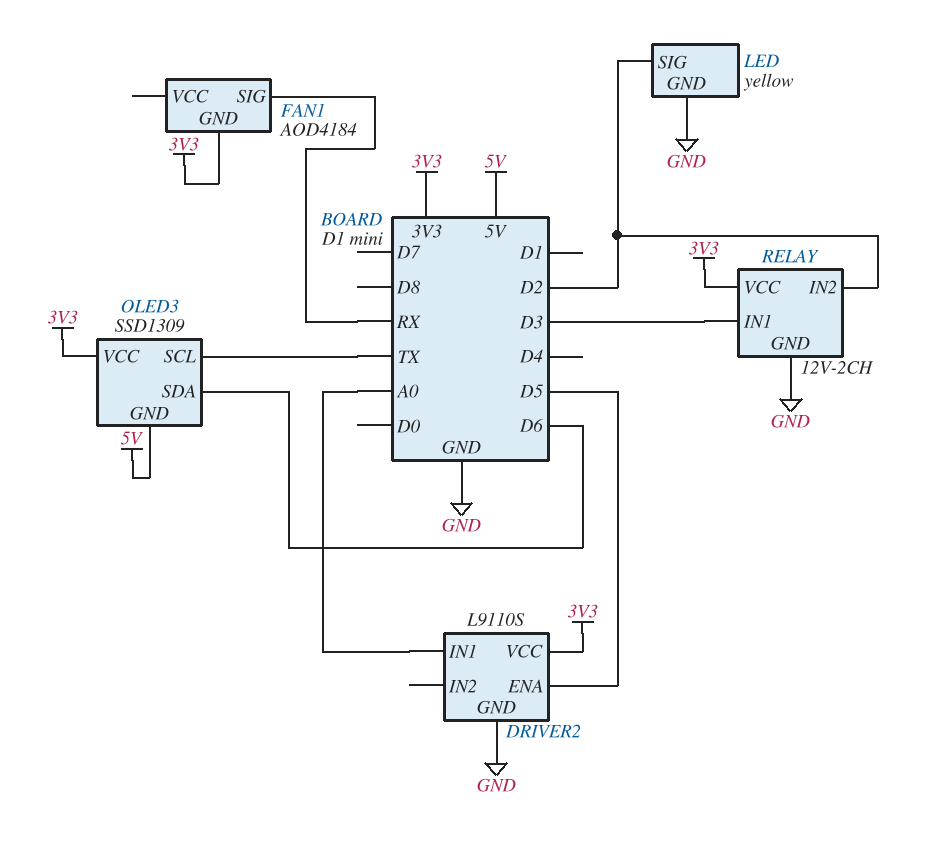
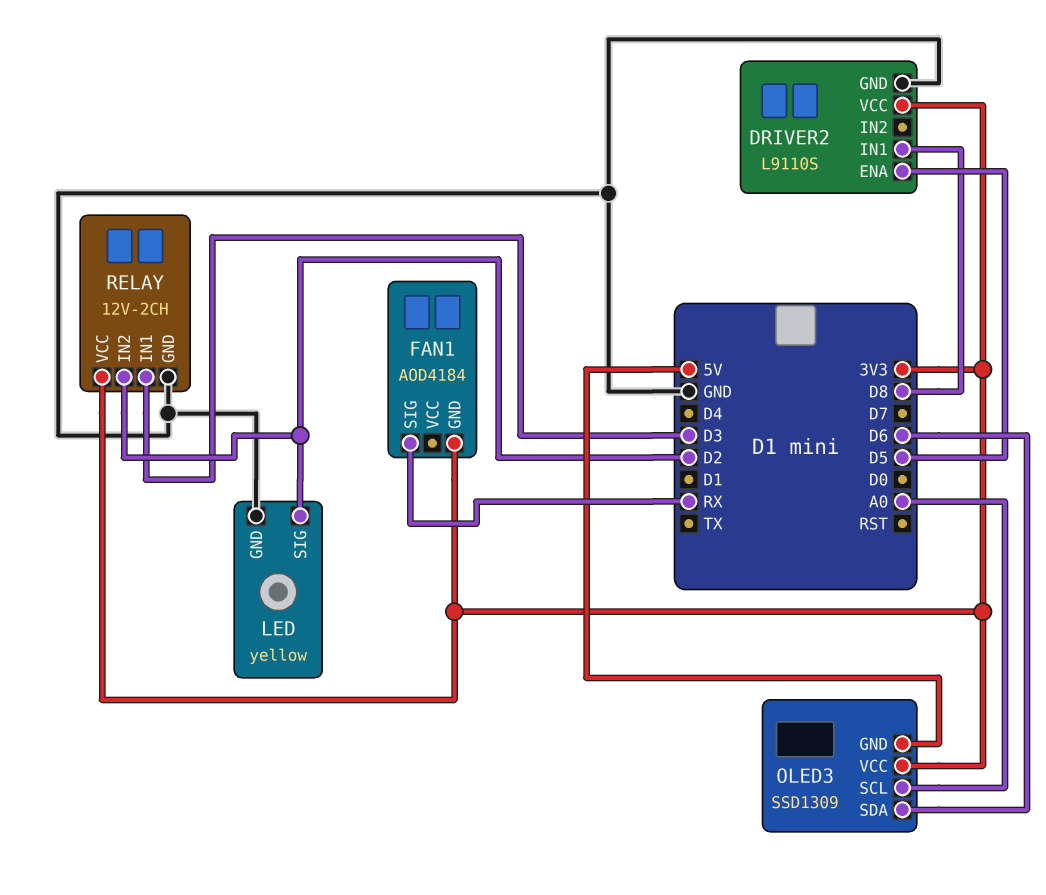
DRIVER2 pin IN1: A0 -> D8
OLED3 pin SCL: TX -> A0

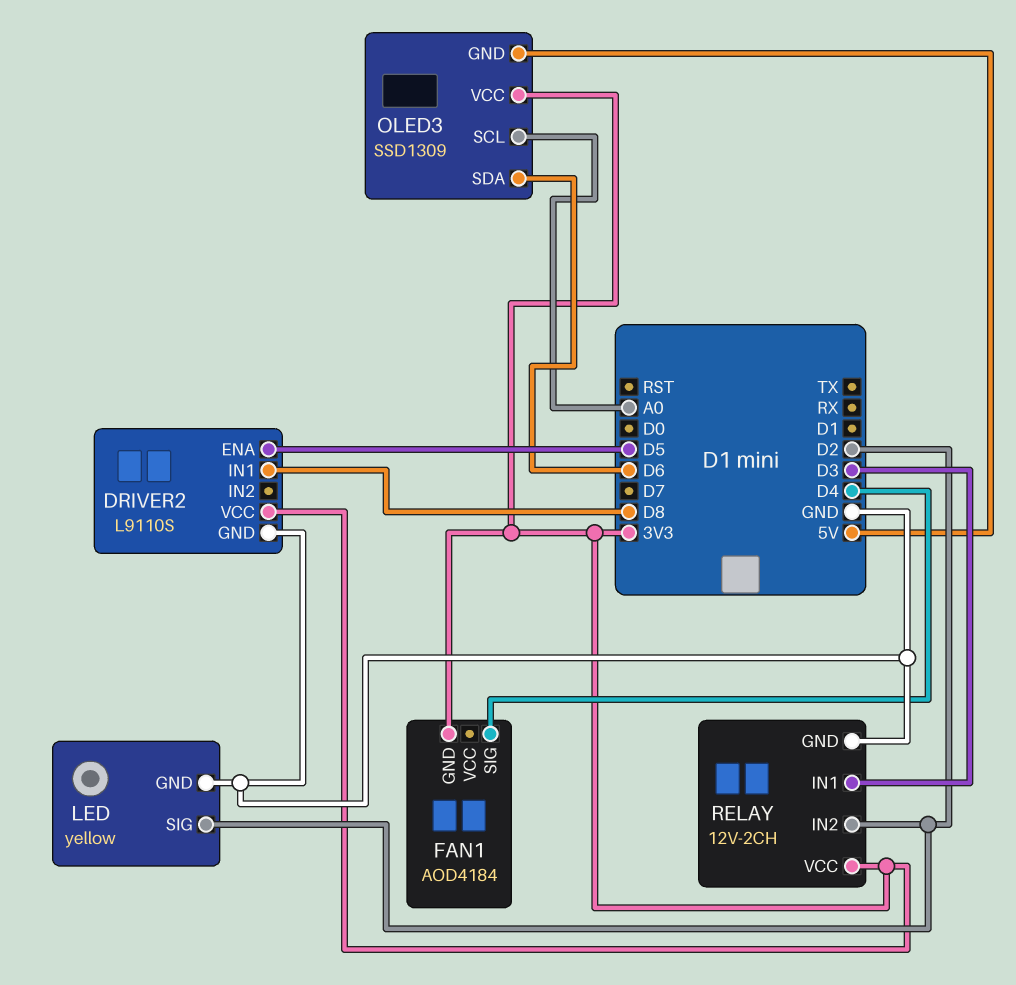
FAN1 pin SIG: RX -> D4

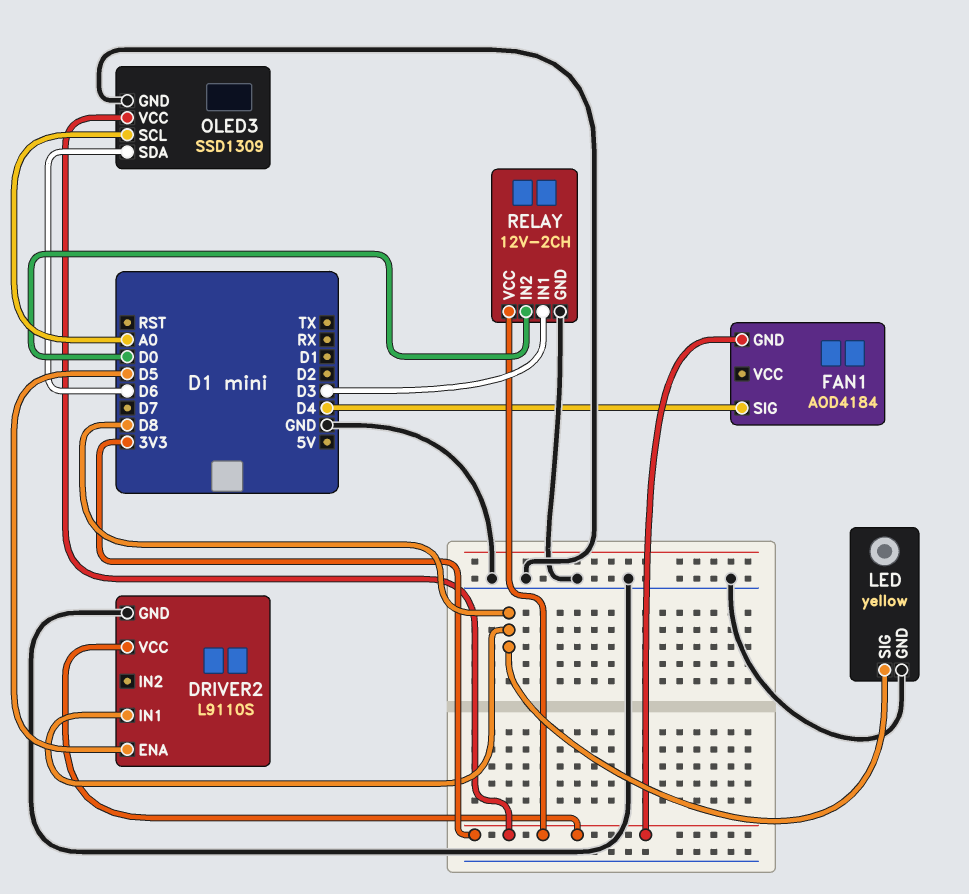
LED pin SIG: D2 -> D8
OLED3 pin GND: 5V -> GND
RELAY pin IN2: D2 -> D0

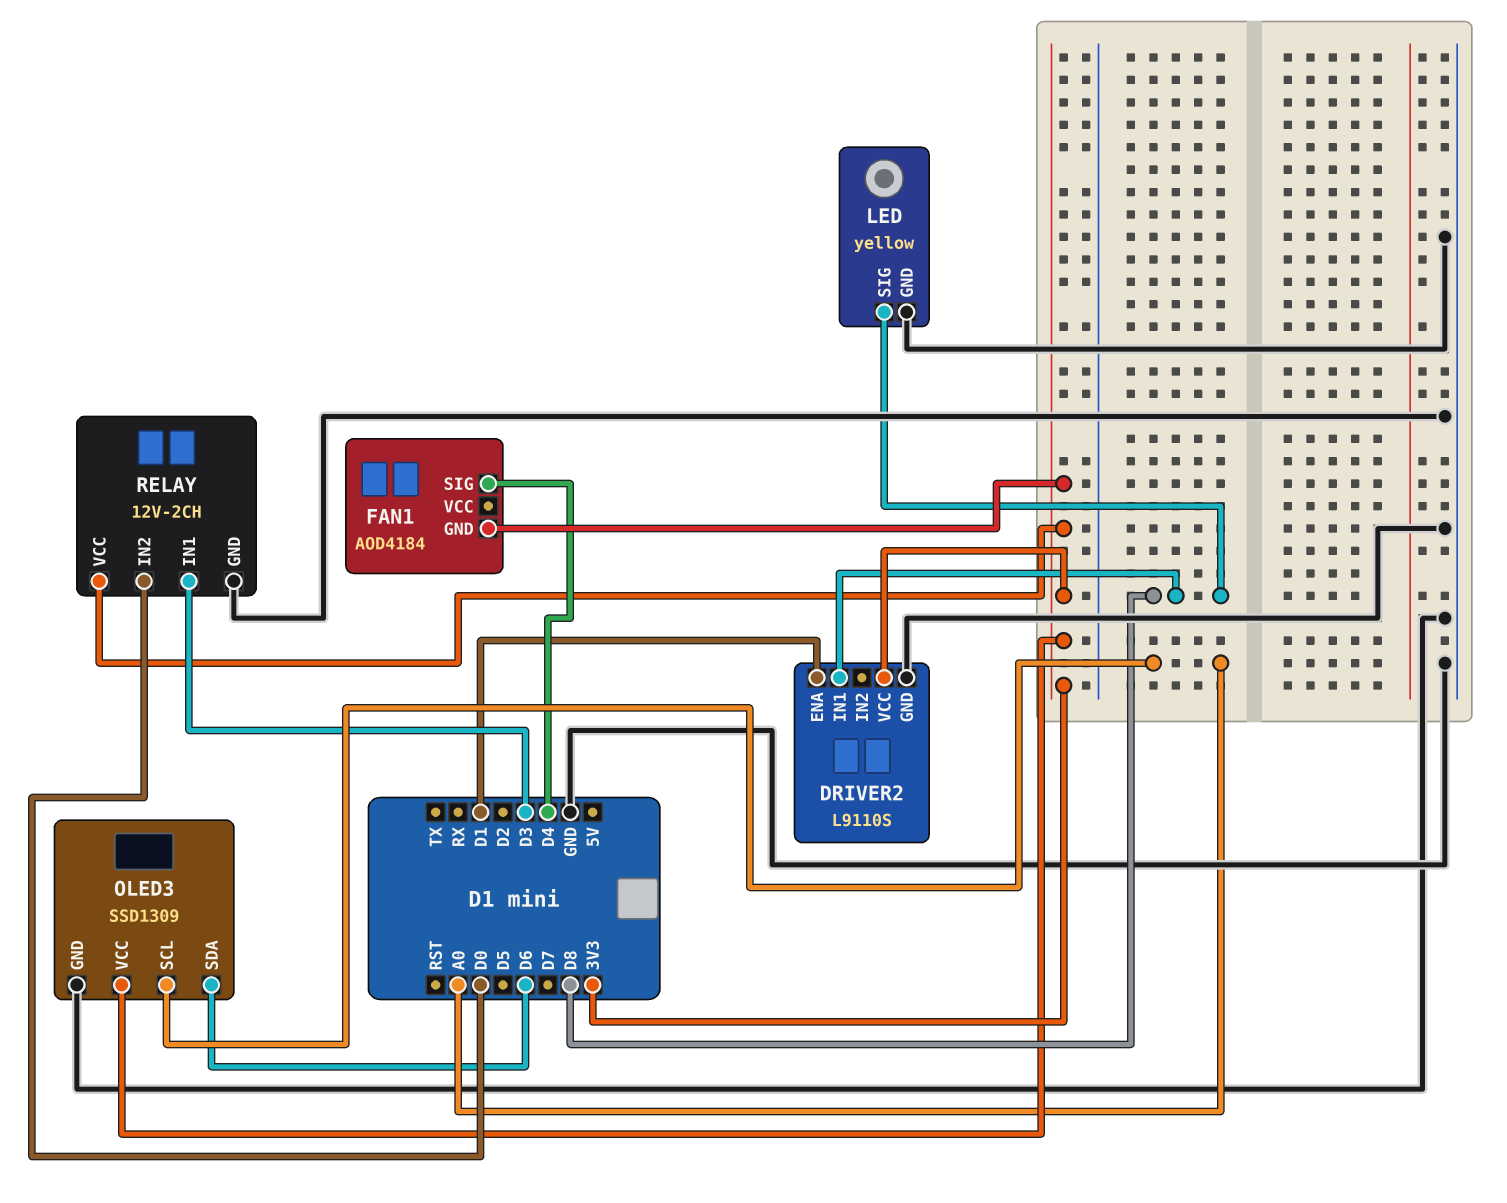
DRIVER2 pin ENA: D5 -> D1

